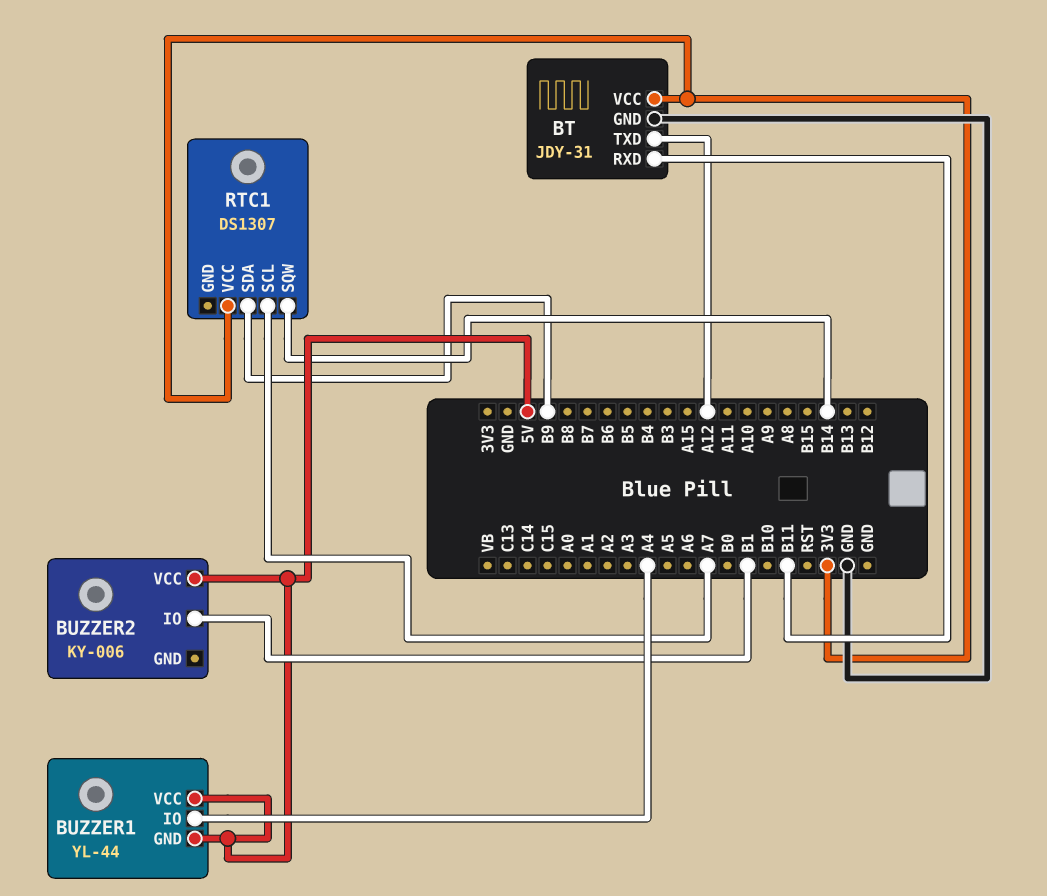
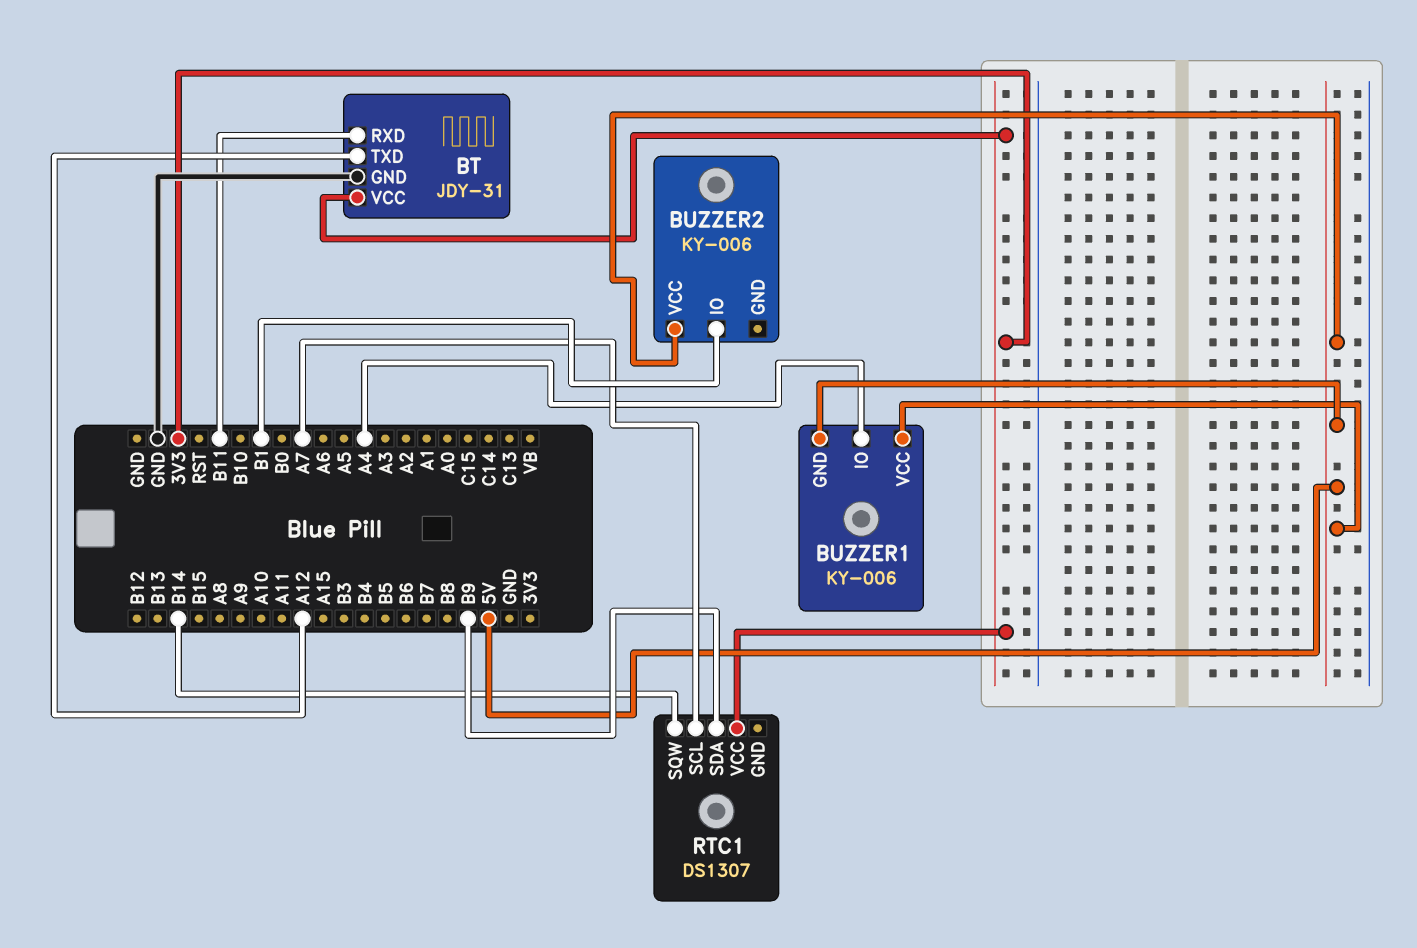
BUZZER1: YL-44 -> KY-006

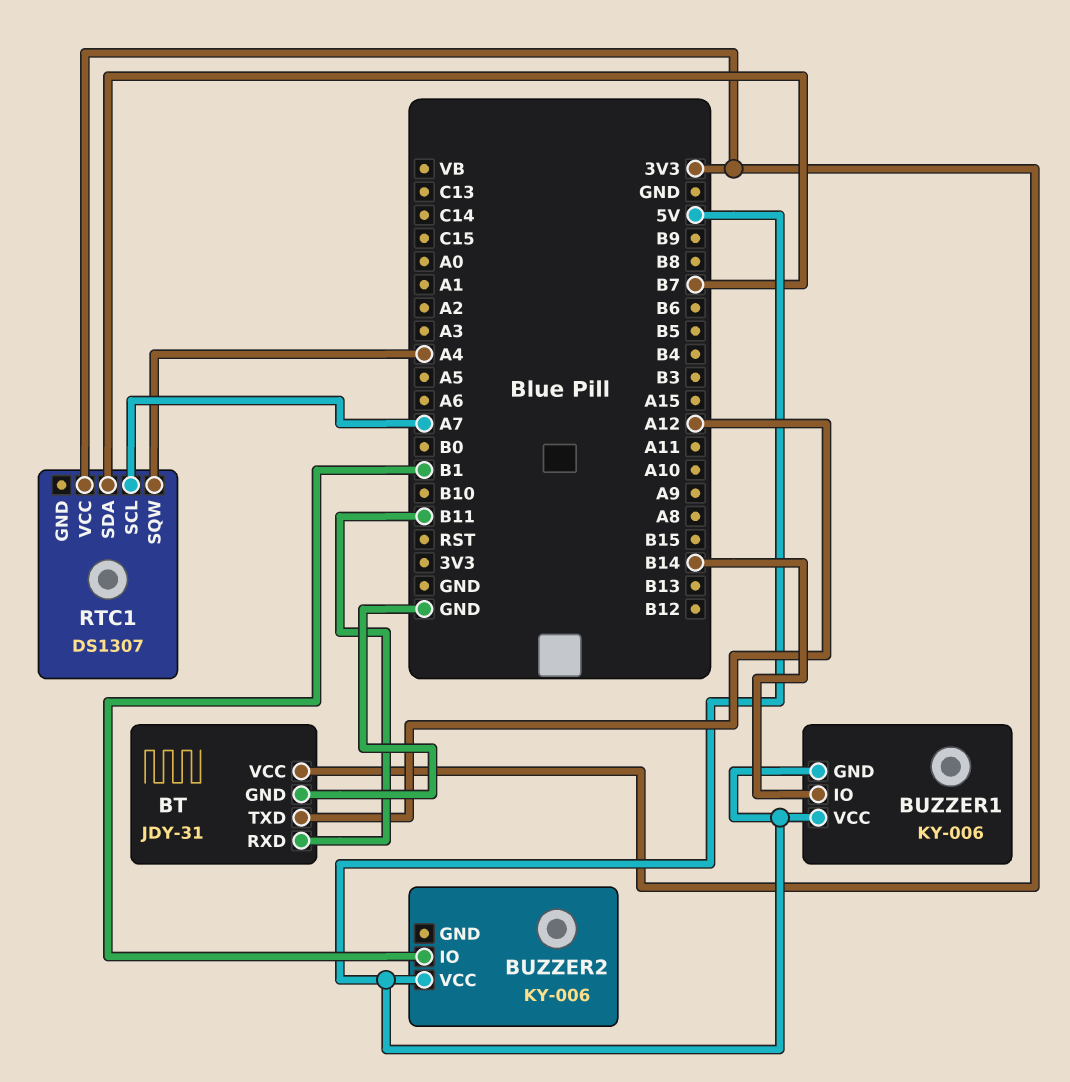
BUZZER1 pin IO: A4 -> B14
RTC1 pin SDA: B9 -> B7
RTC1 pin SQW: B14 -> A4

